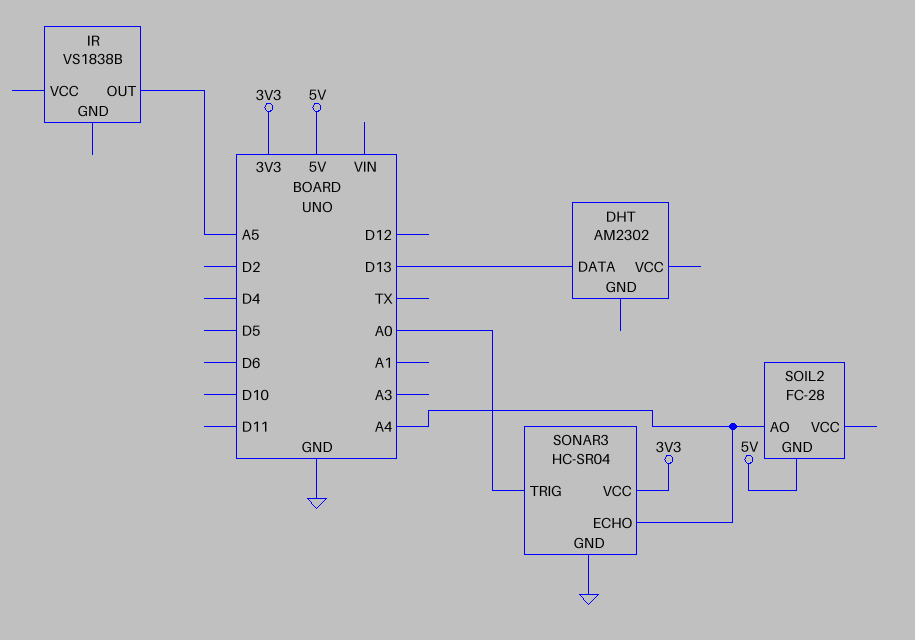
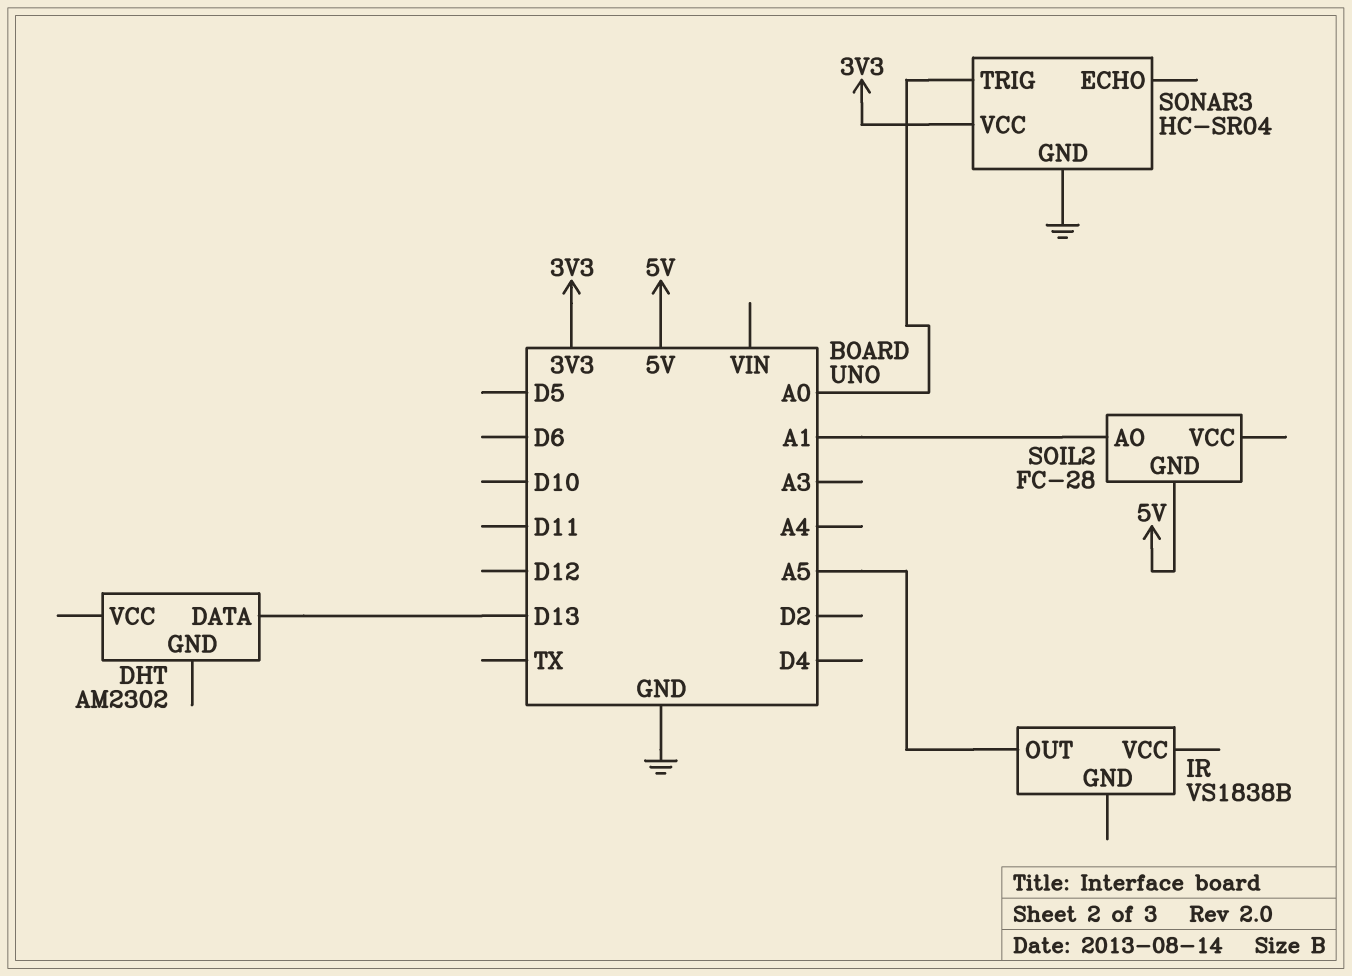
SOIL2 pin AO: A4 -> A1
SONAR3 pin ECHO: A4 -> none

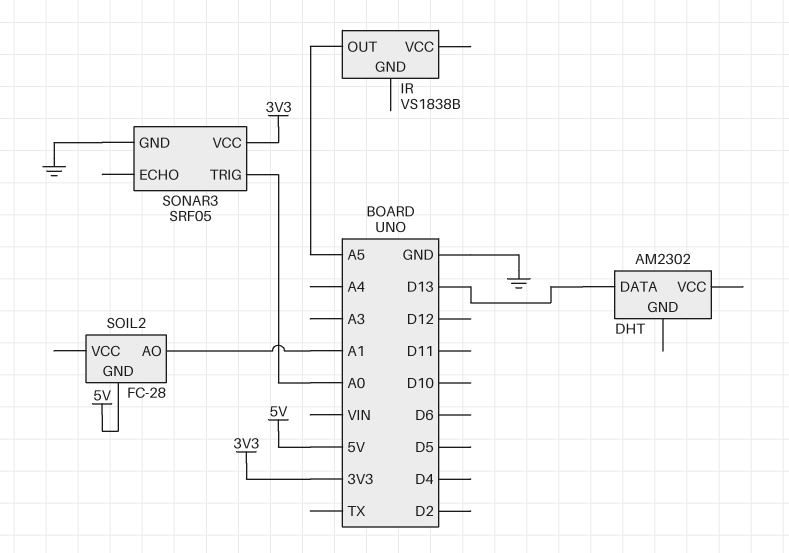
SONAR3: HC-SR04 -> SRF05

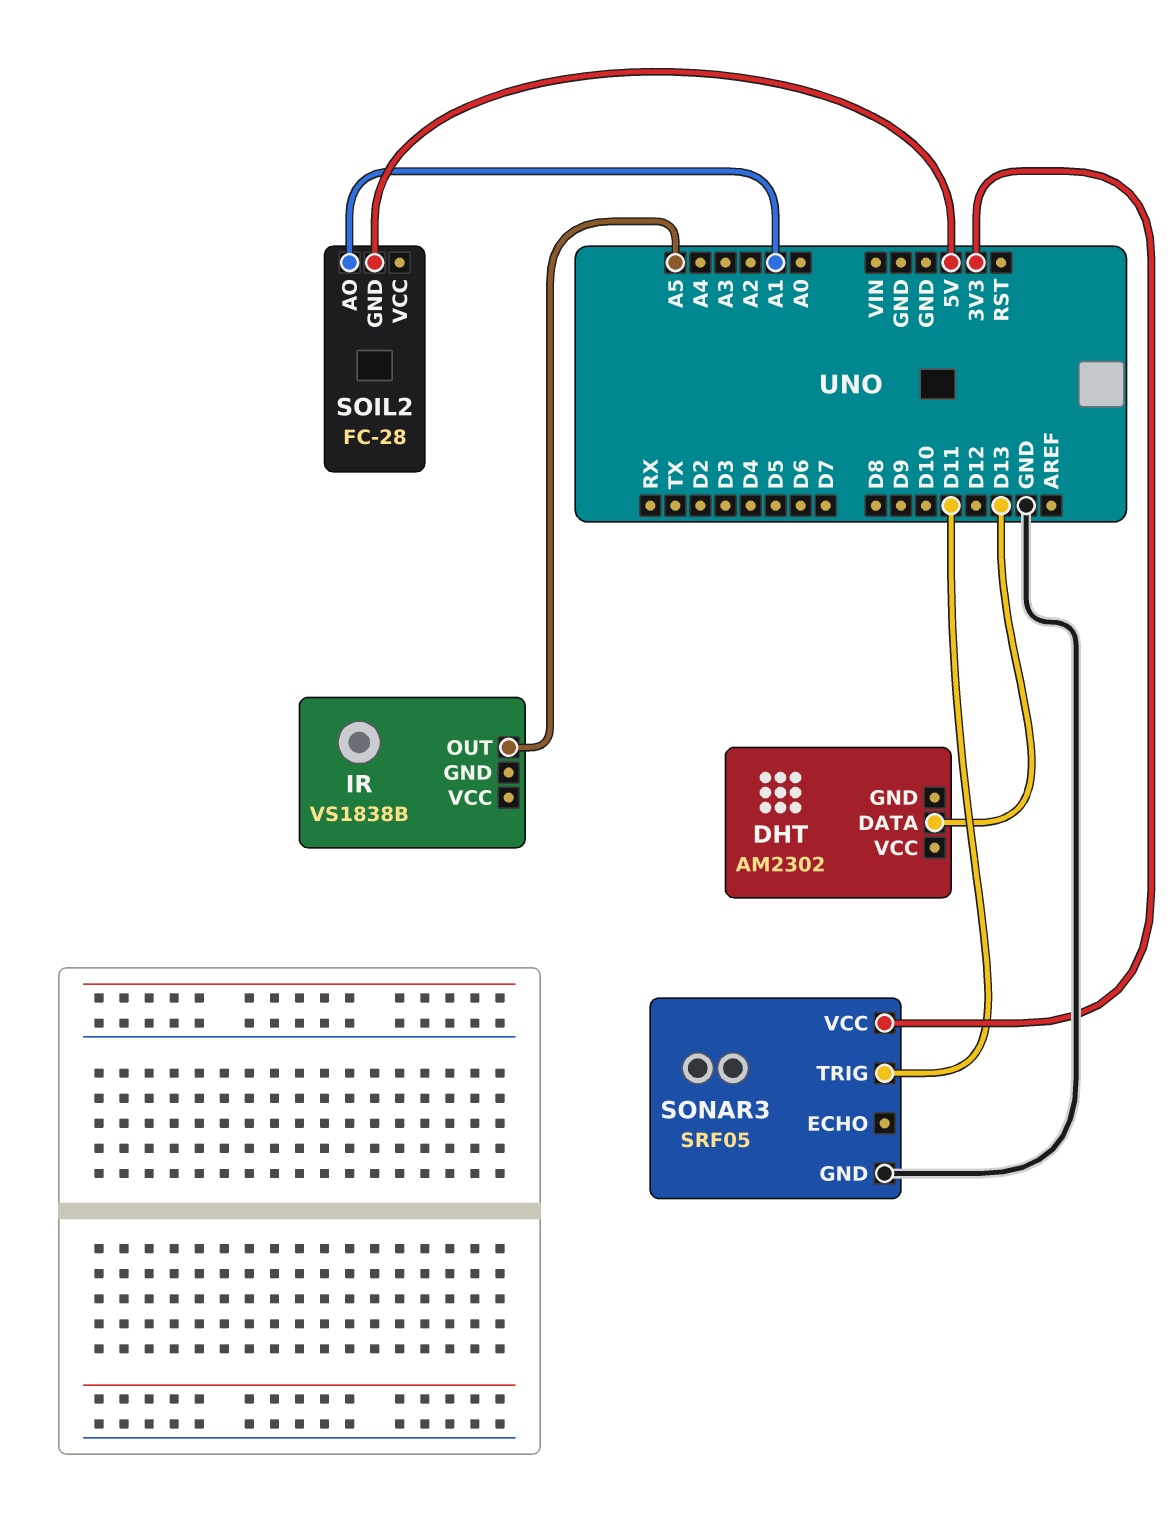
SONAR3 pin TRIG: A0 -> D11

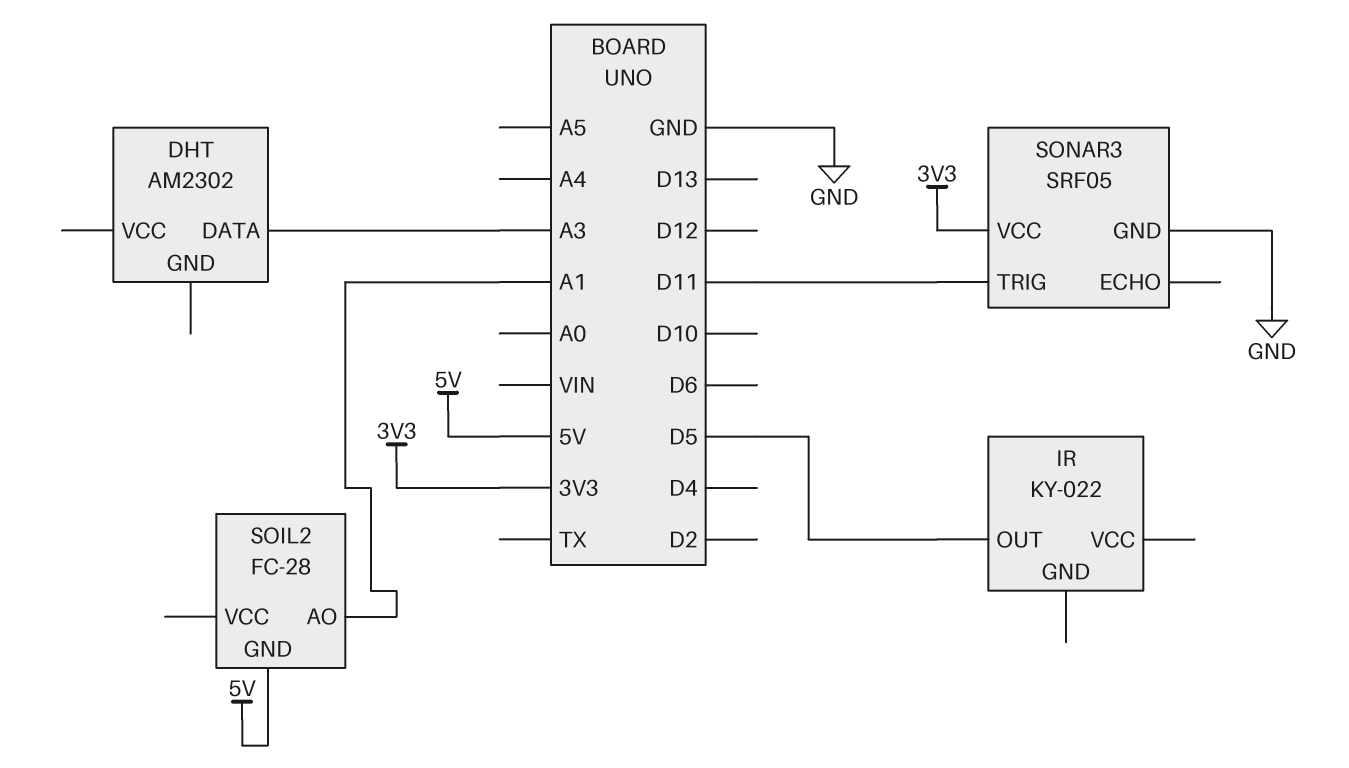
DHT pin DATA: D13 -> A3
IR: VS1838B -> KY-022
IR pin OUT: A5 -> D5

